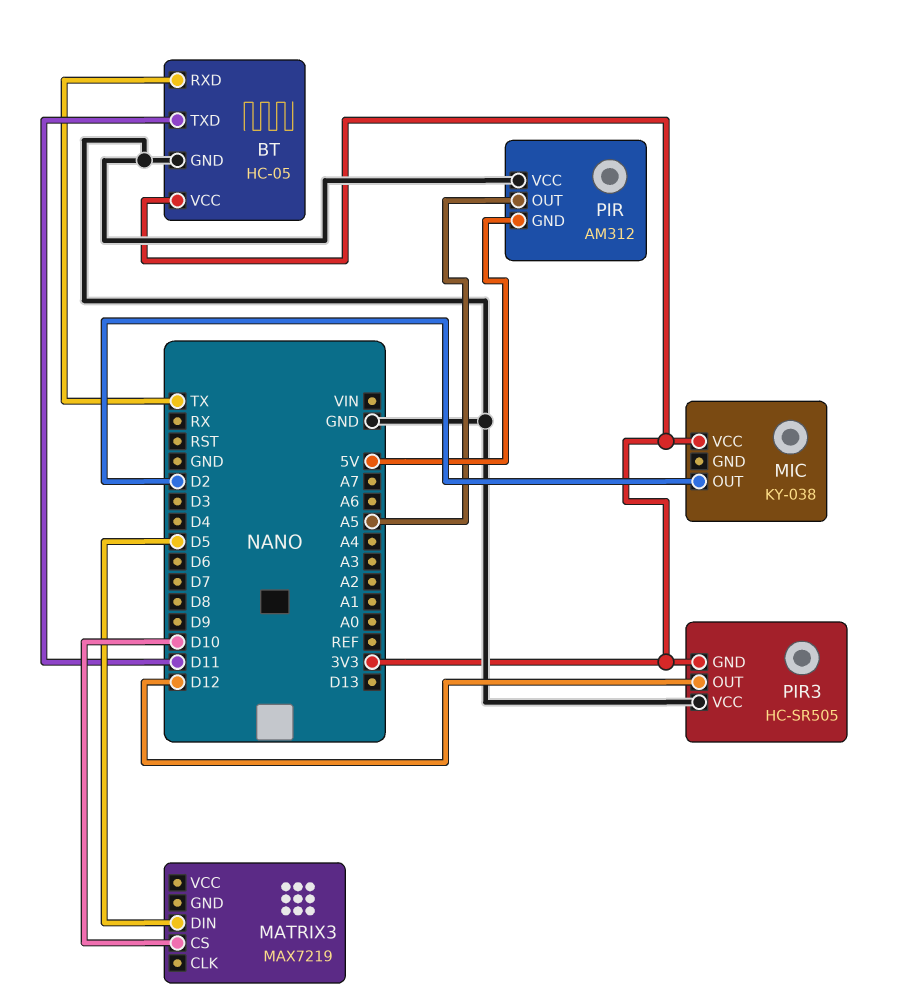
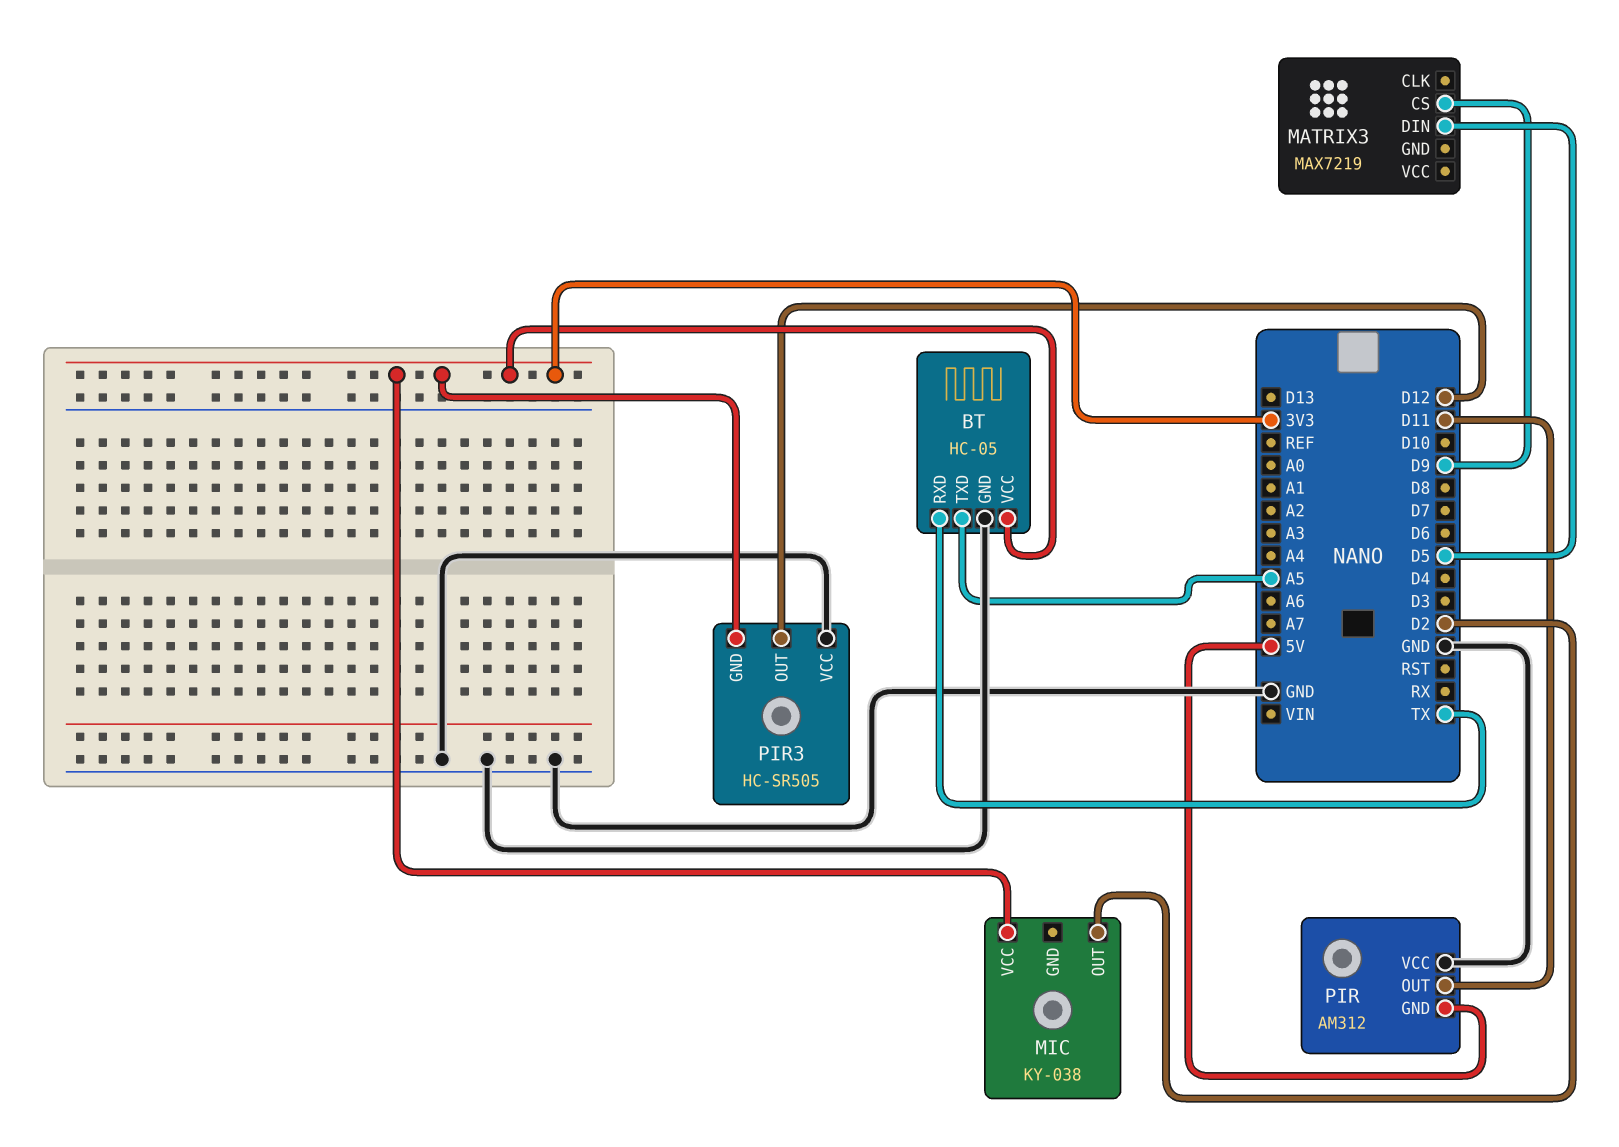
BT pin TXD: D11 -> A5
MATRIX3 pin CS: D10 -> D9
PIR pin OUT: A5 -> D11

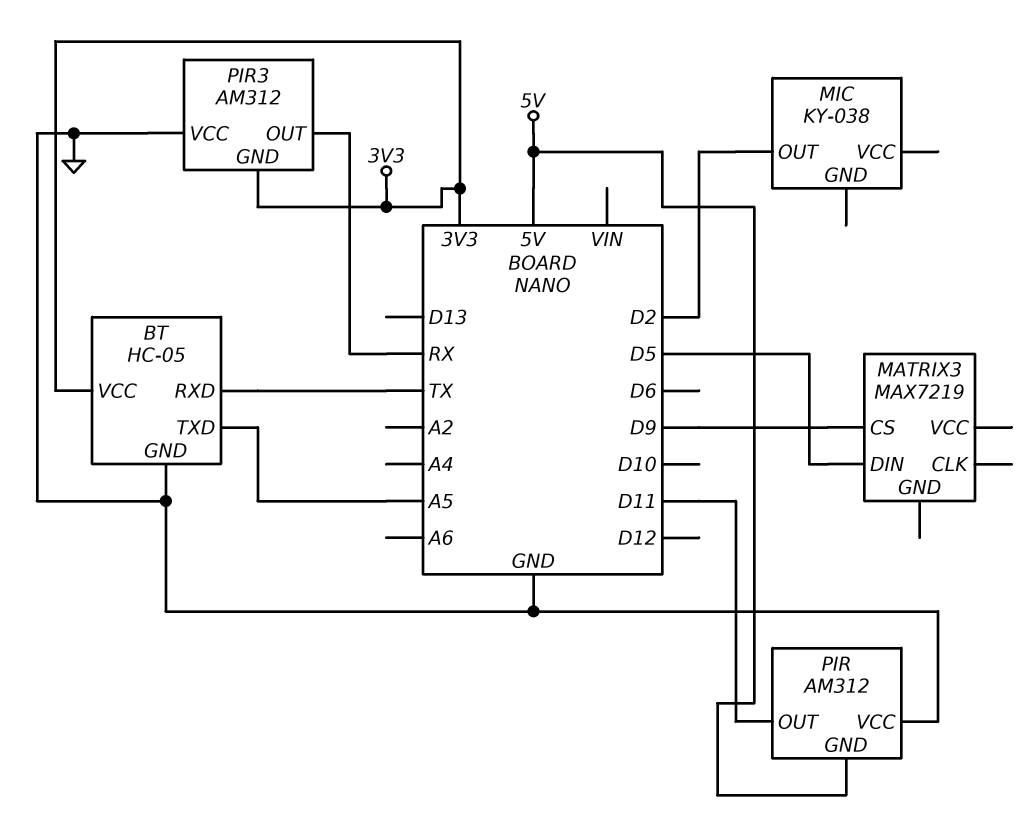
MIC pin VCC: 3V3 -> none
PIR3: HC-SR505 -> AM312
PIR3 pin OUT: D12 -> RX

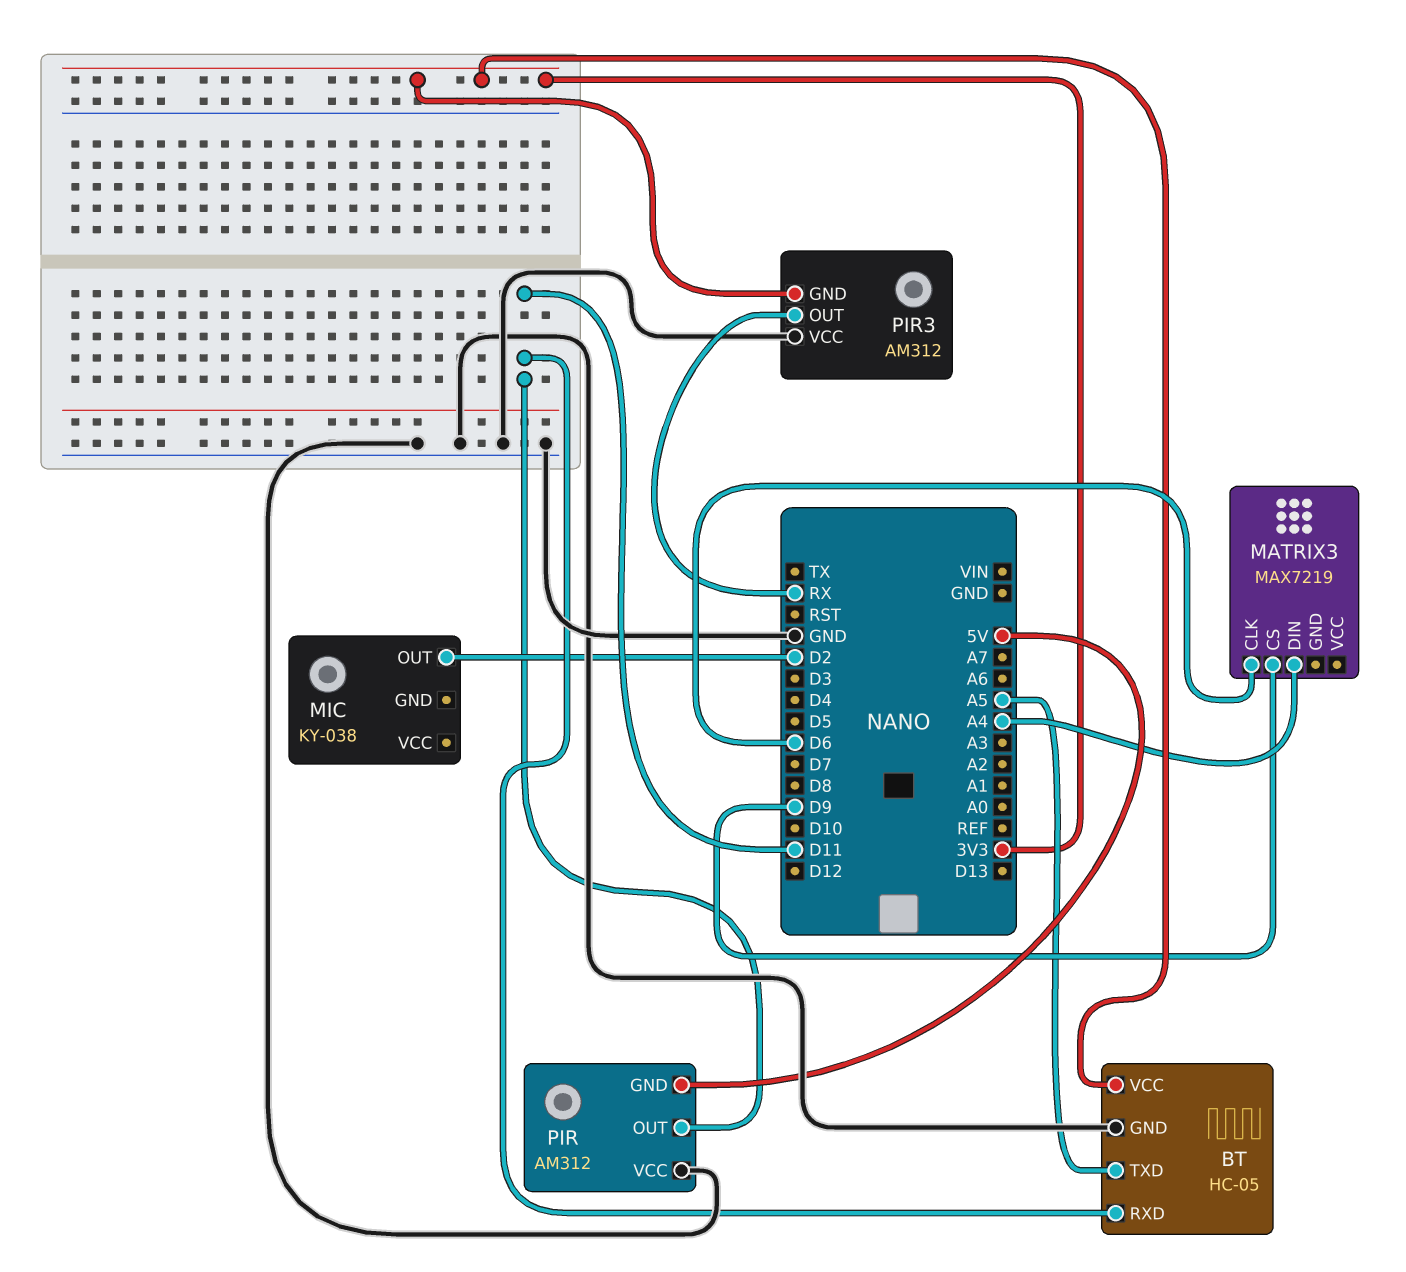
BT pin RXD: TX -> D11
MATRIX3 pin CLK: none -> D6
MATRIX3 pin DIN: D5 -> A4

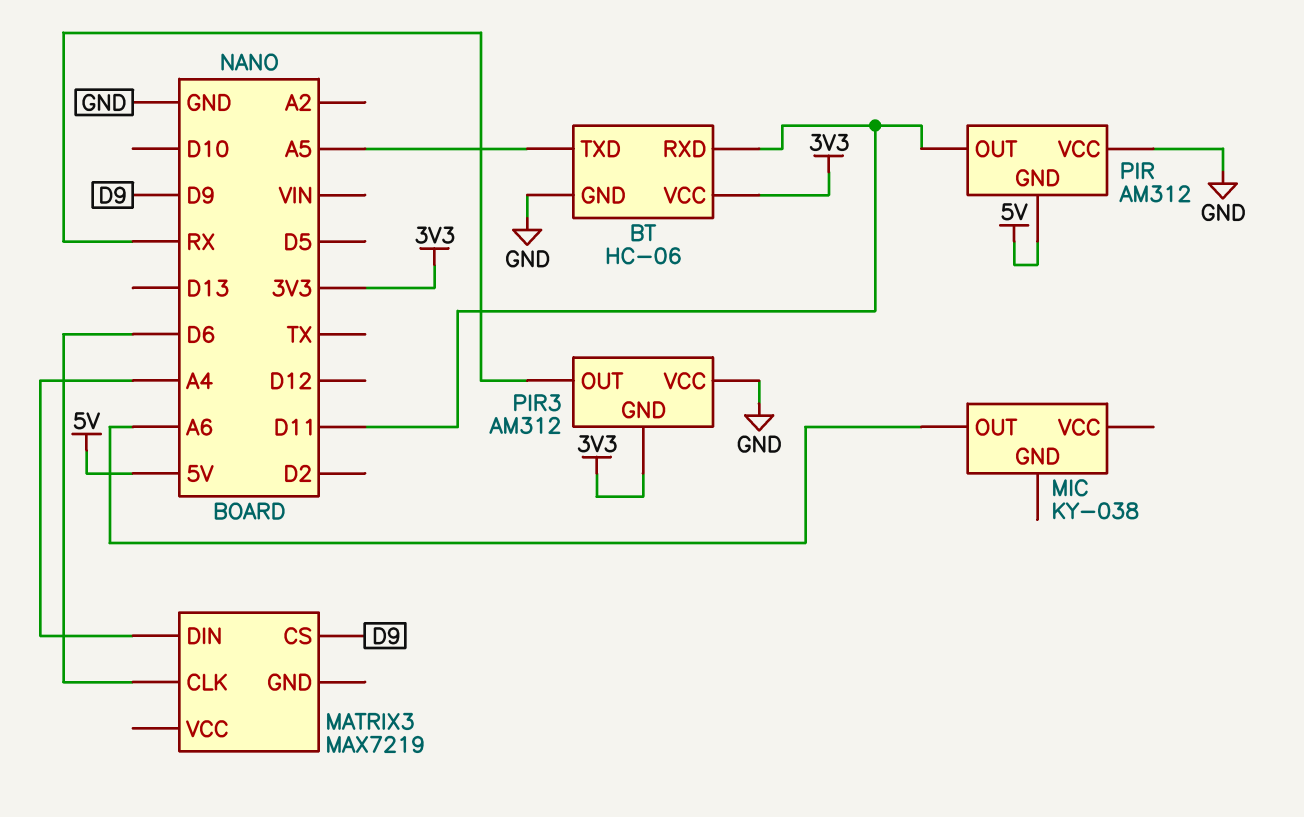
BT: HC-05 -> HC-06
MIC pin OUT: D2 -> A6

